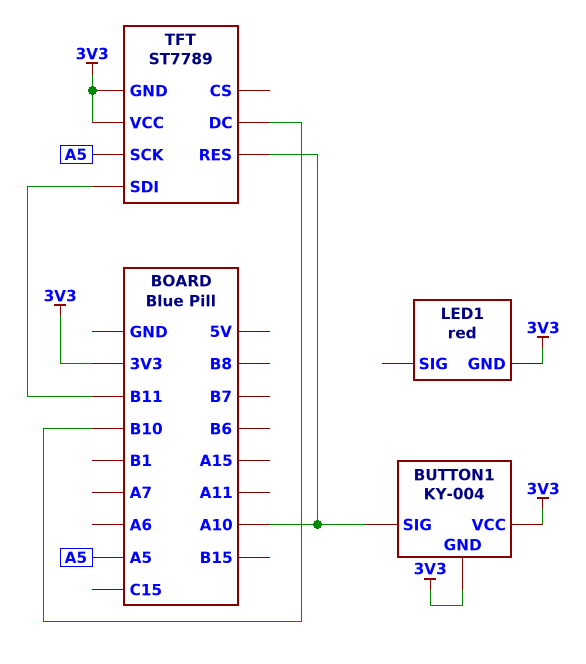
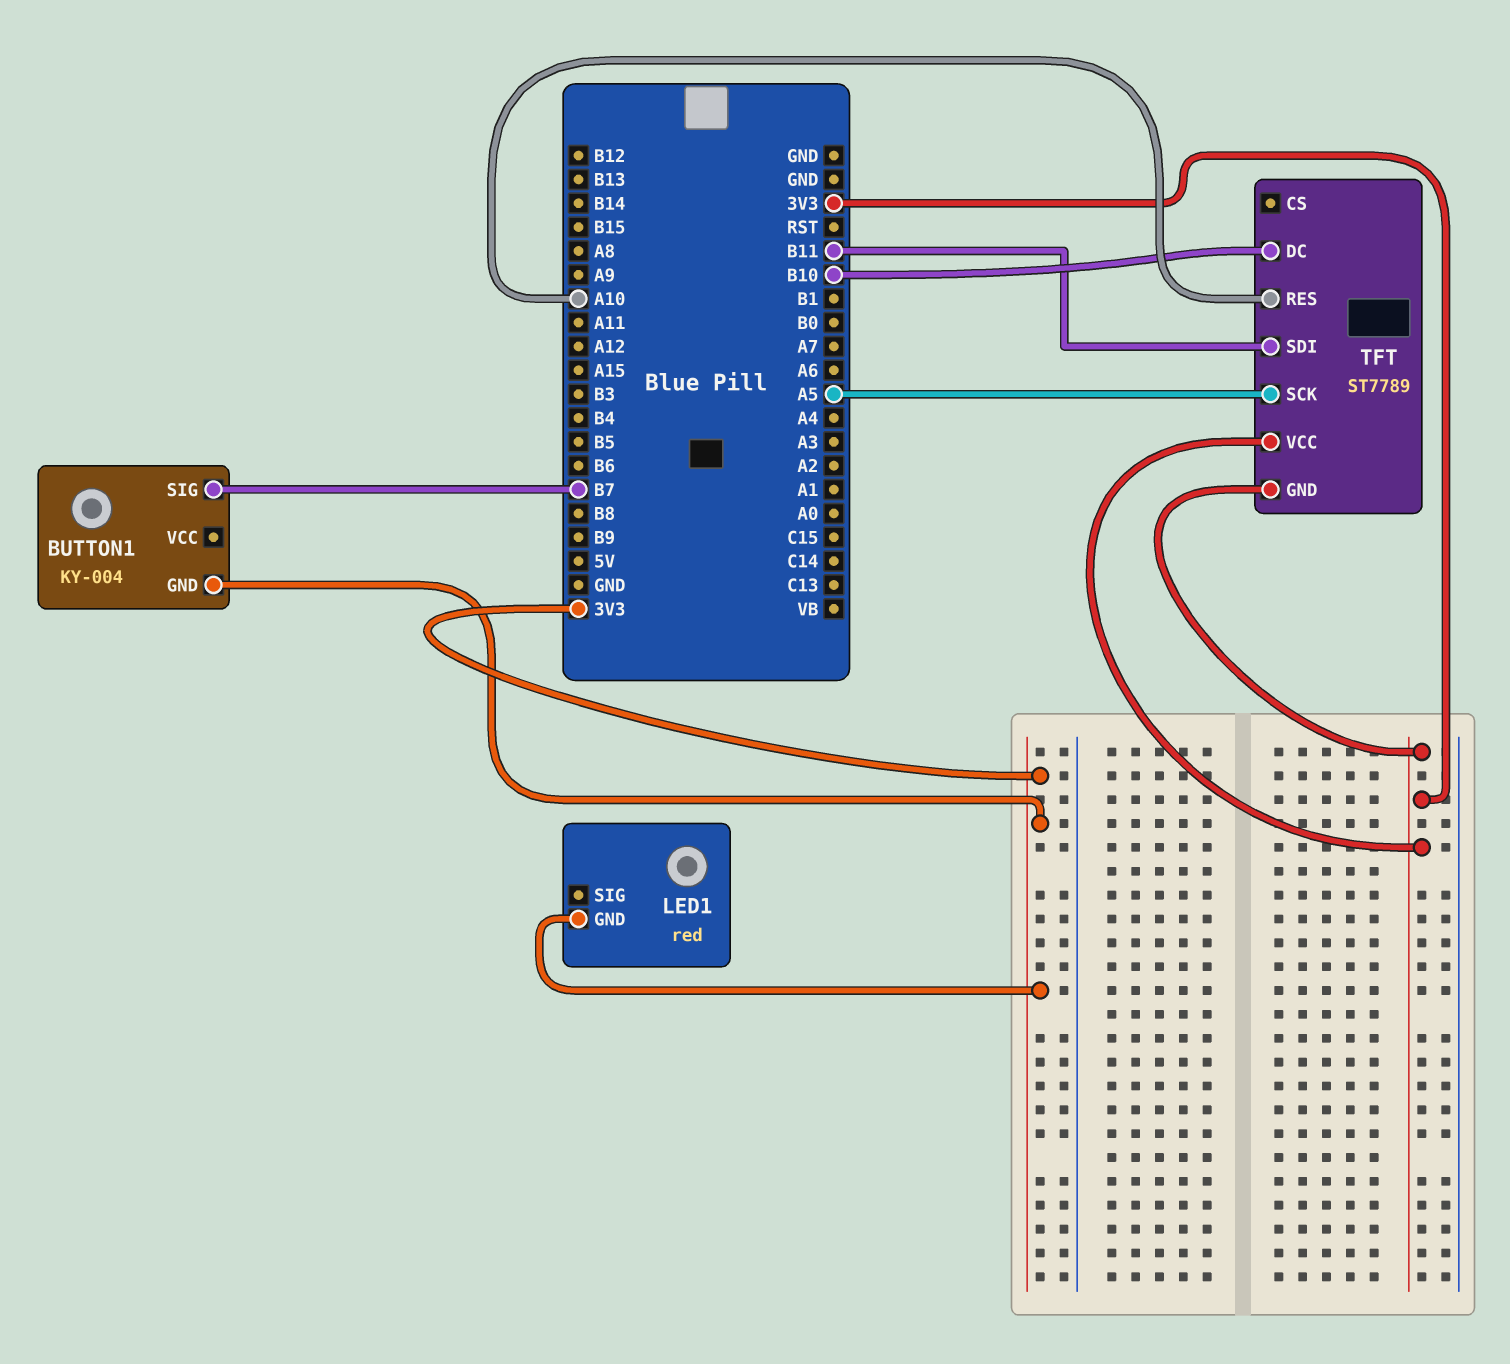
BUTTON1 pin SIG: A10 -> B7
BUTTON1 pin VCC: 3V3 -> none

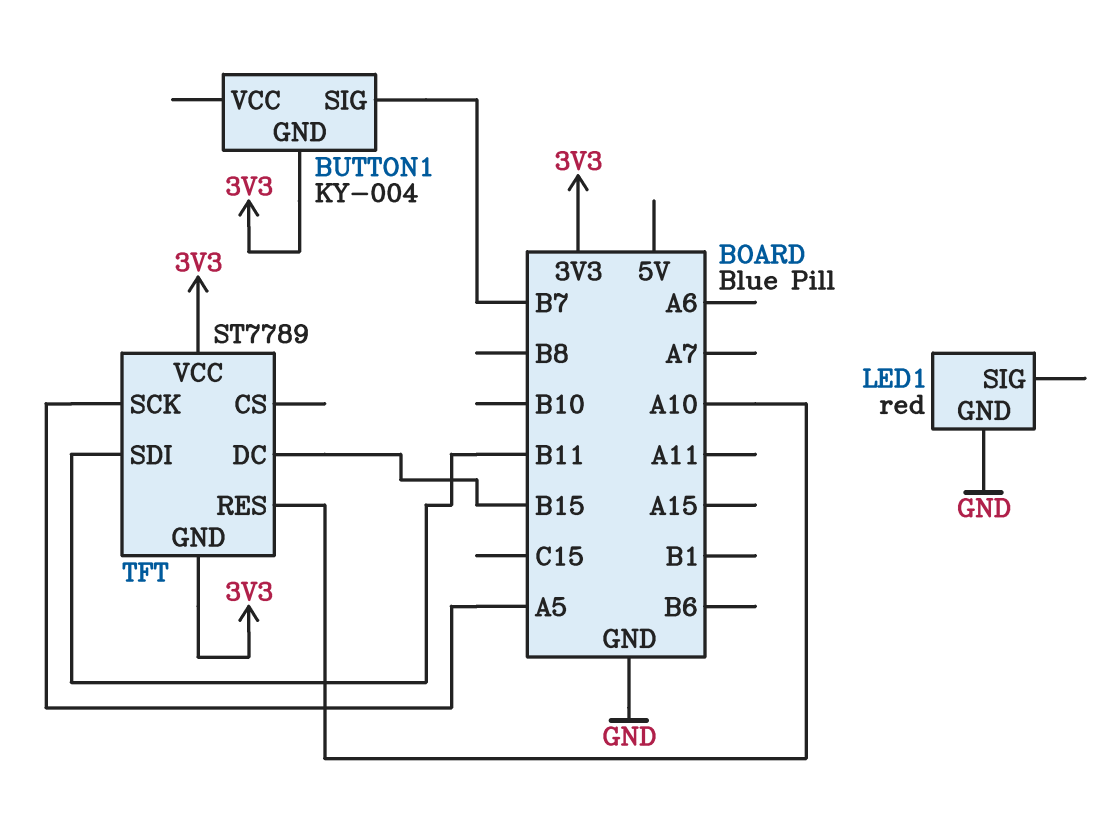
LED1 pin GND: 3V3 -> GND
TFT pin DC: B10 -> B15

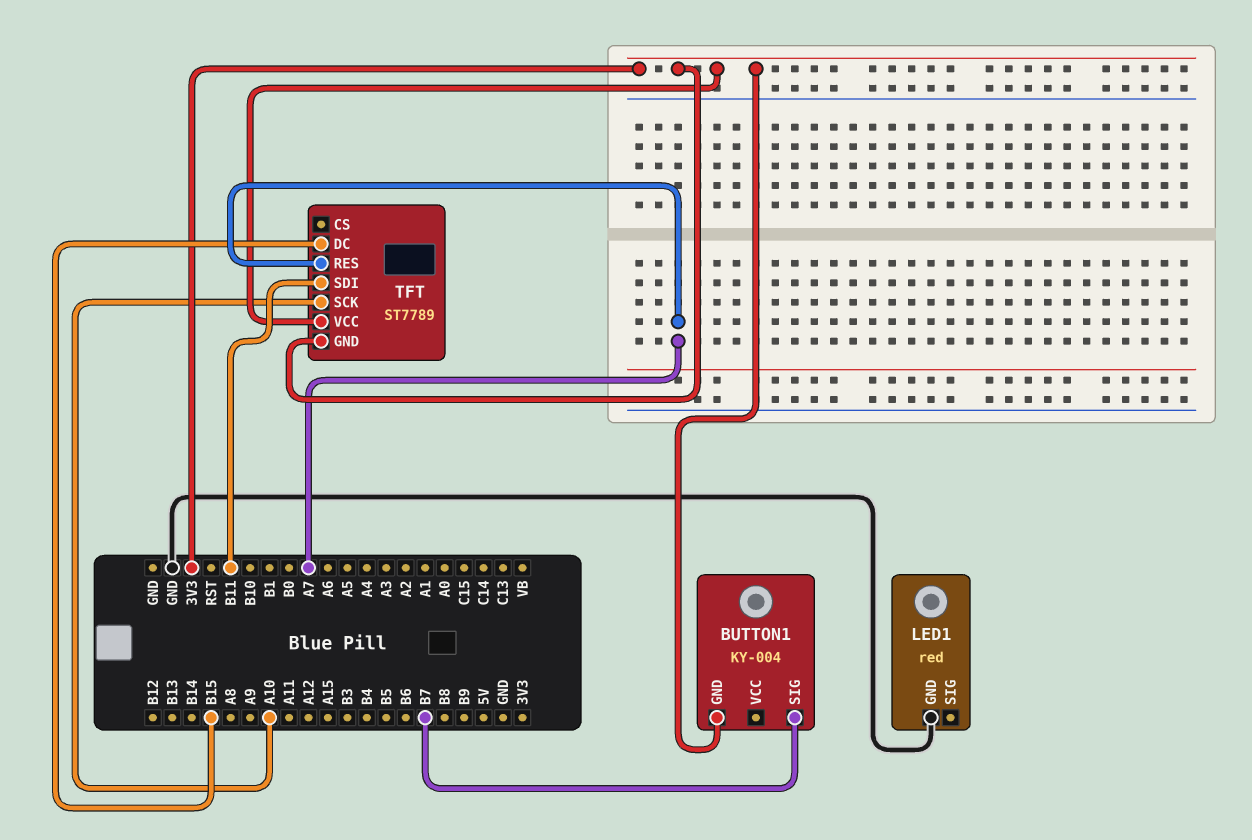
TFT pin RES: A10 -> A7
TFT pin SCK: A5 -> A10

